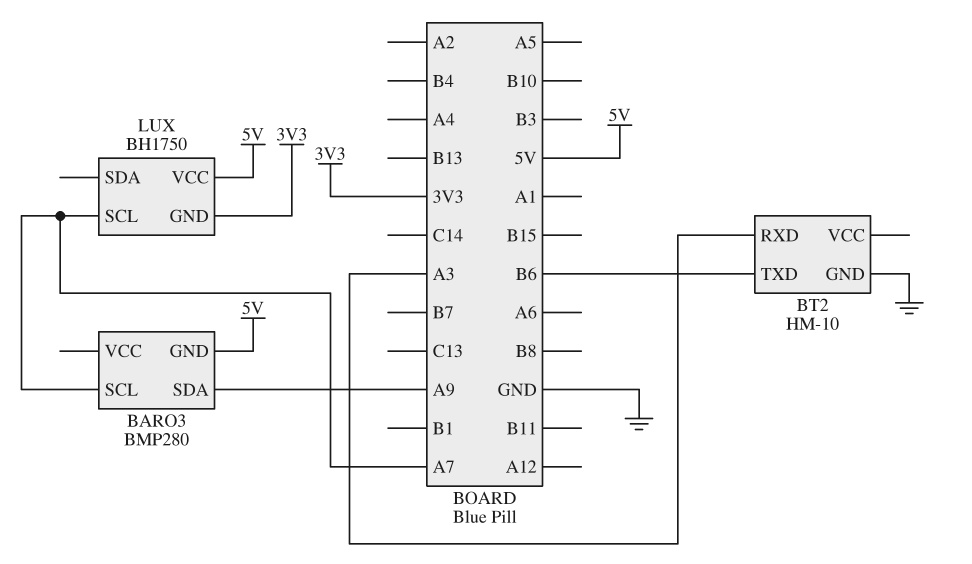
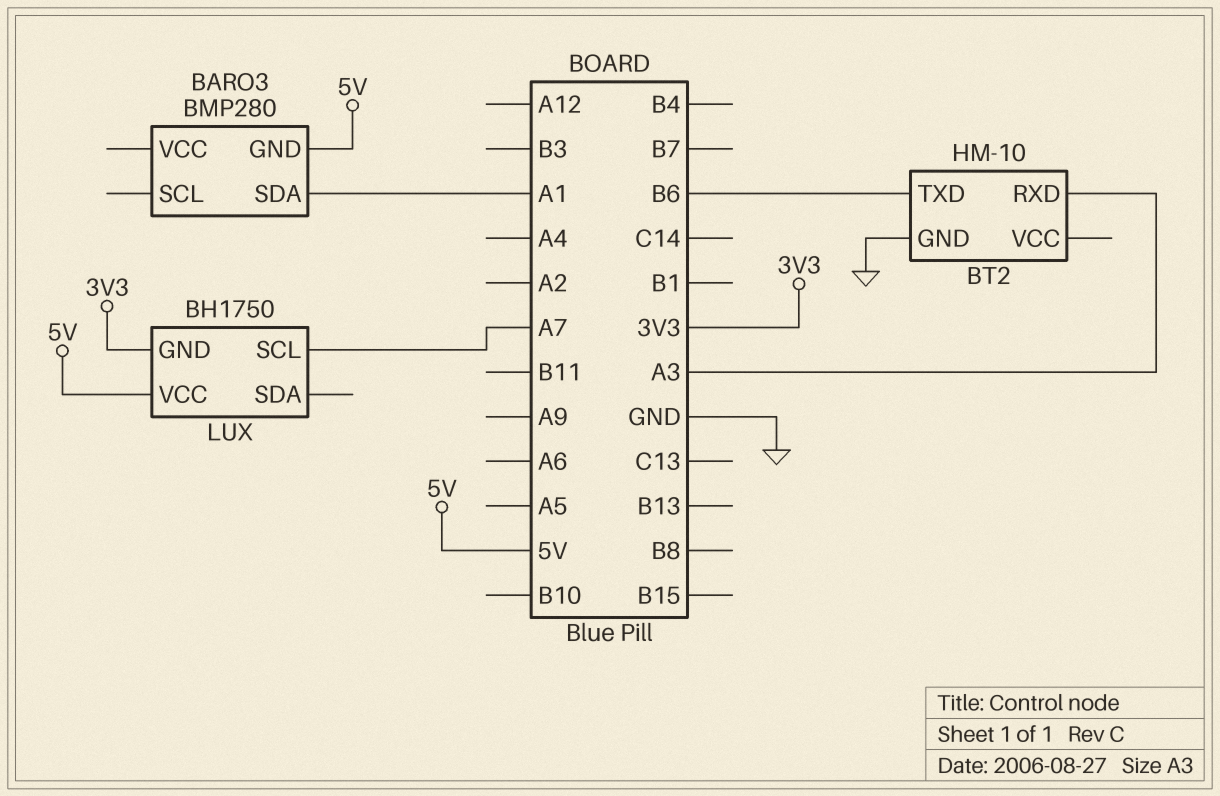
BARO3 pin SCL: A7 -> none
BARO3 pin SDA: A9 -> A1

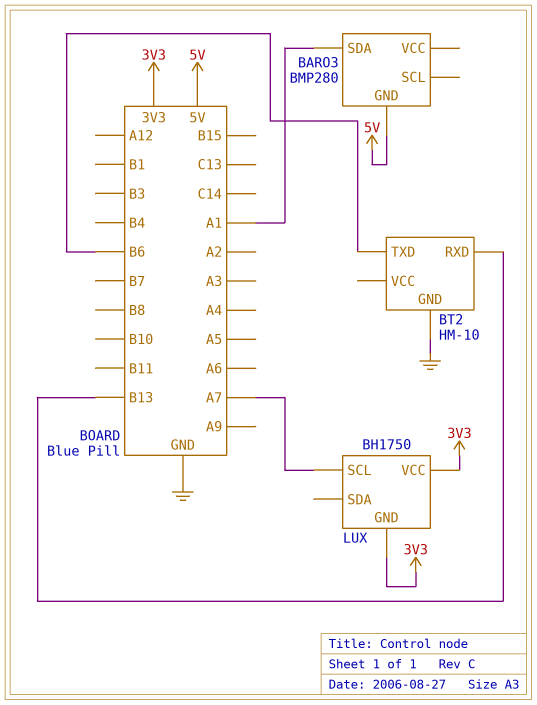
BT2 pin RXD: A3 -> B13
LUX pin VCC: 5V -> 3V3

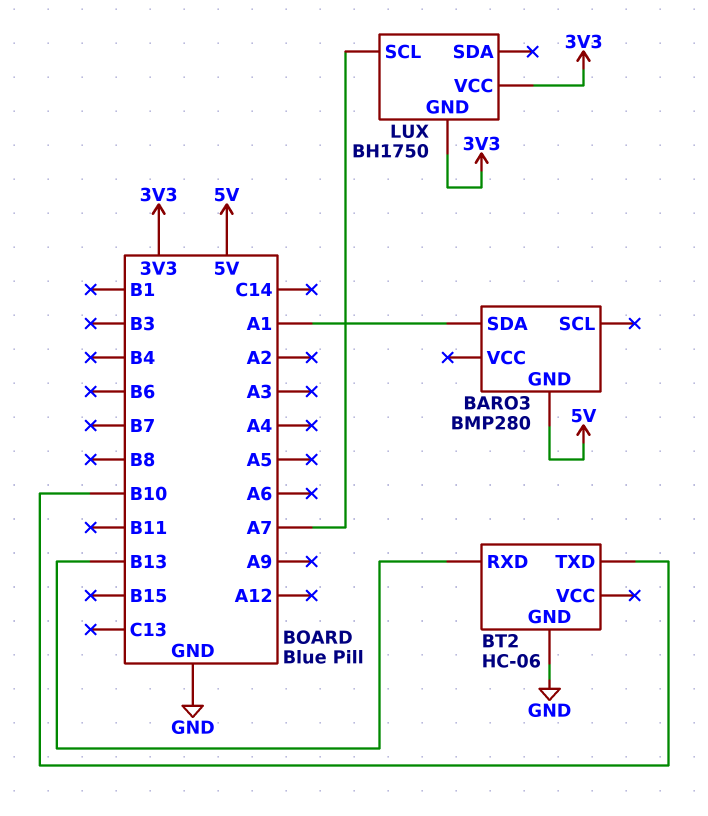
BT2: HM-10 -> HC-06
BT2 pin TXD: B6 -> B10

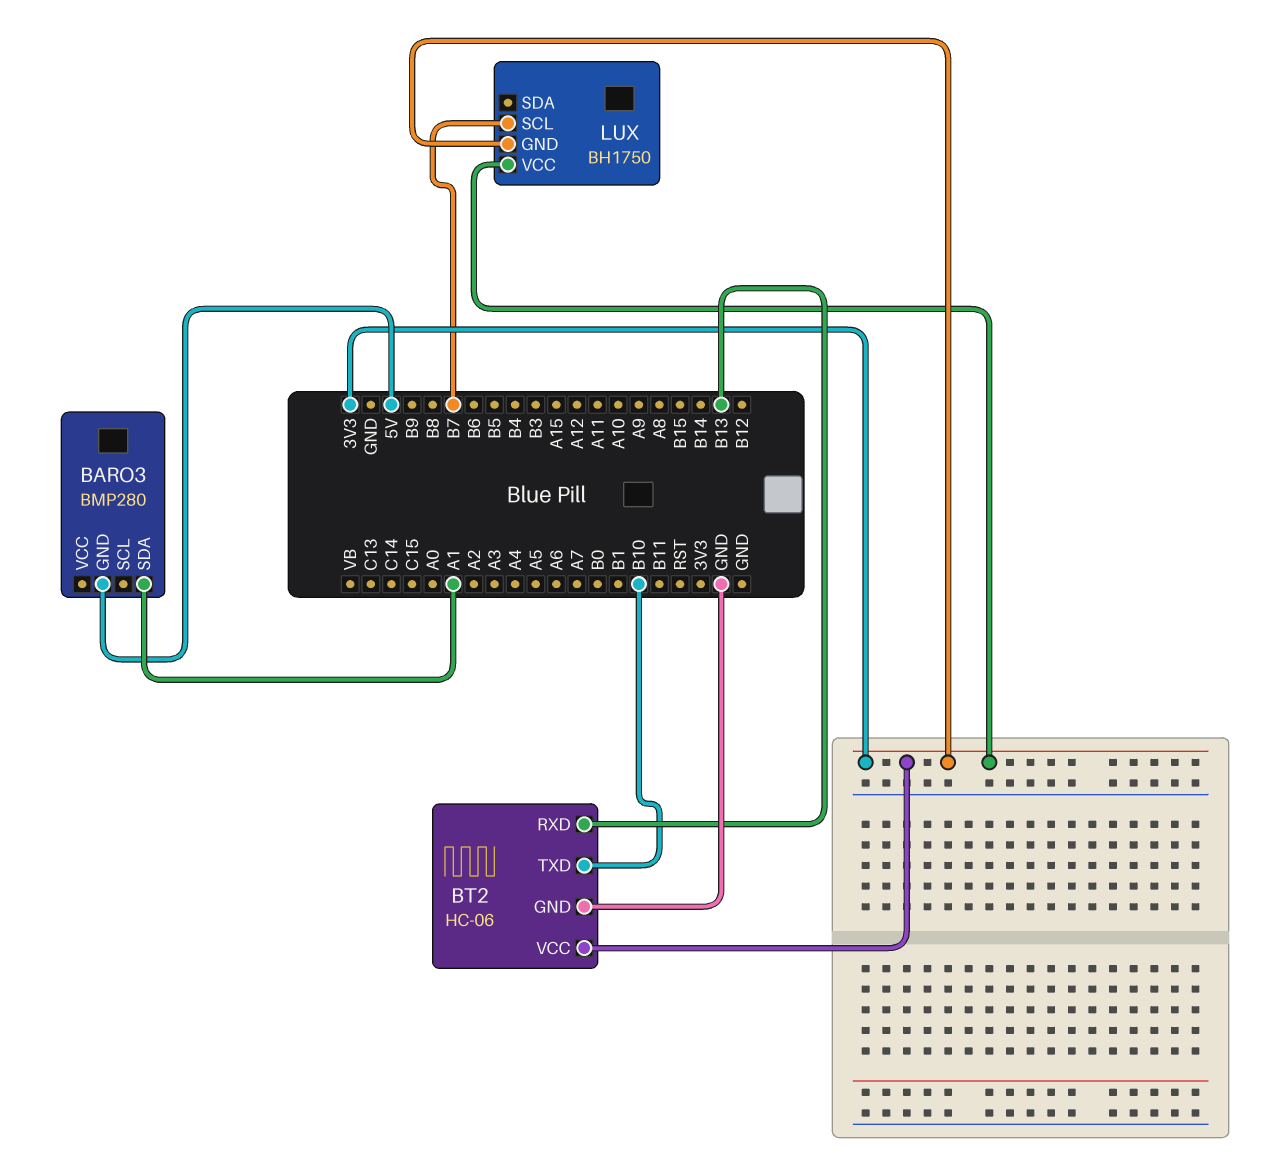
BT2 pin VCC: none -> 3V3
LUX pin SCL: A7 -> B7

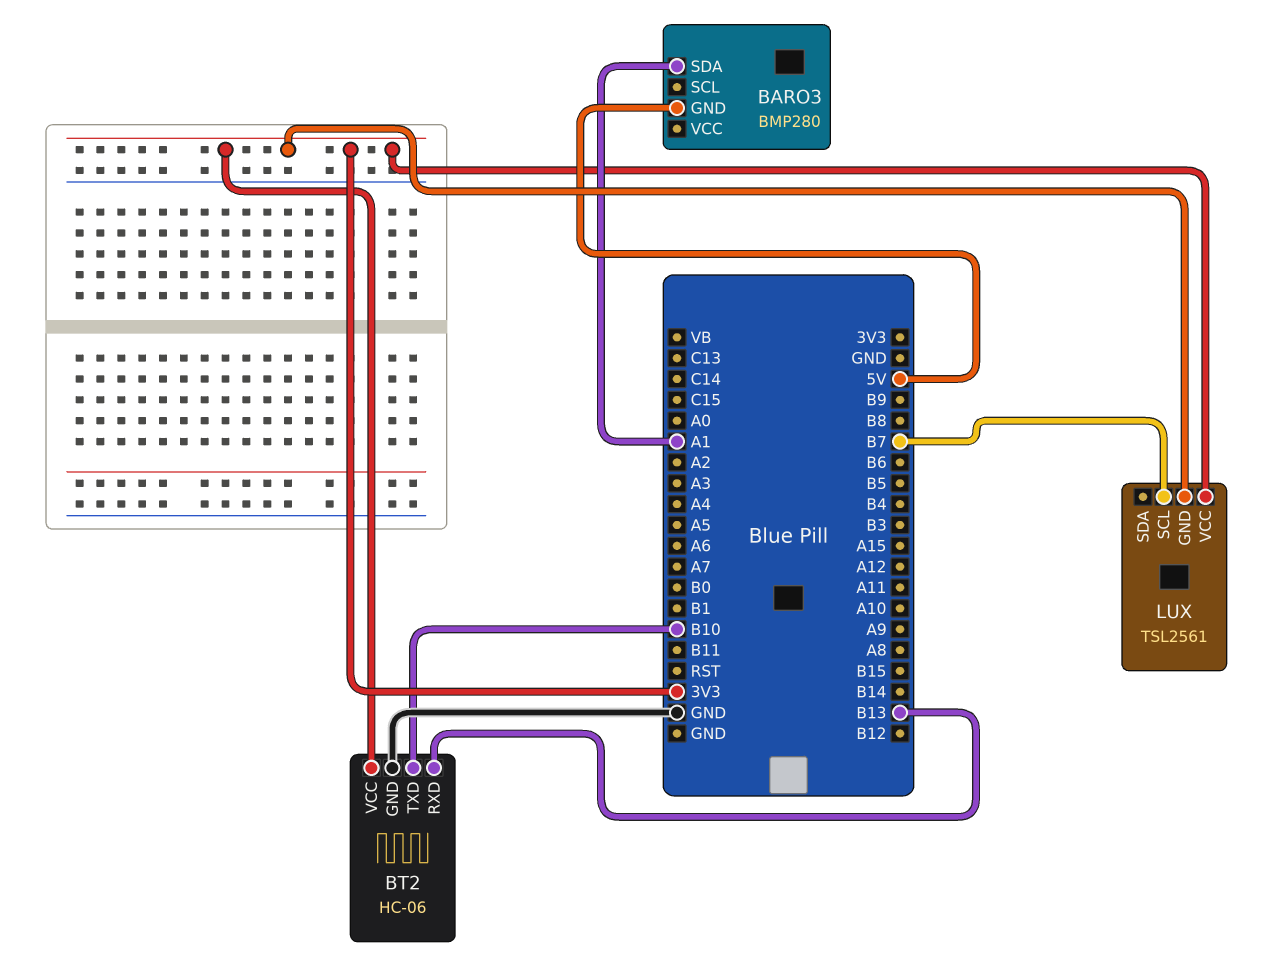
LUX: BH1750 -> TSL2561

